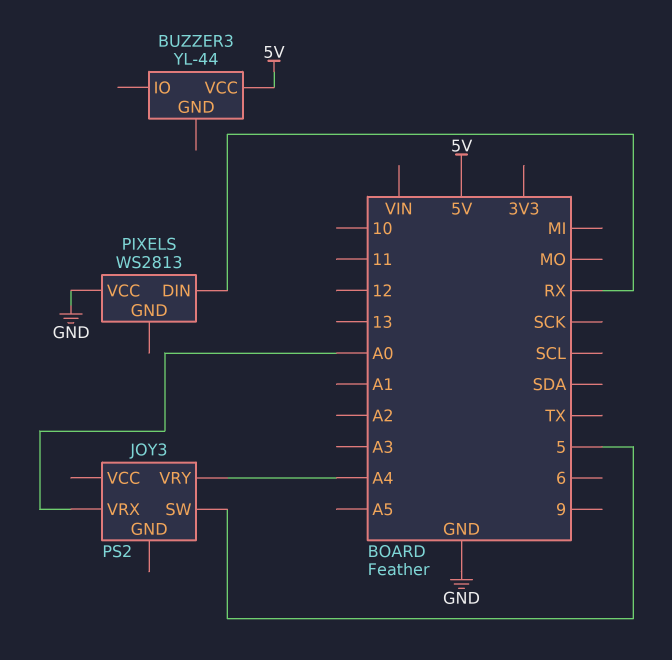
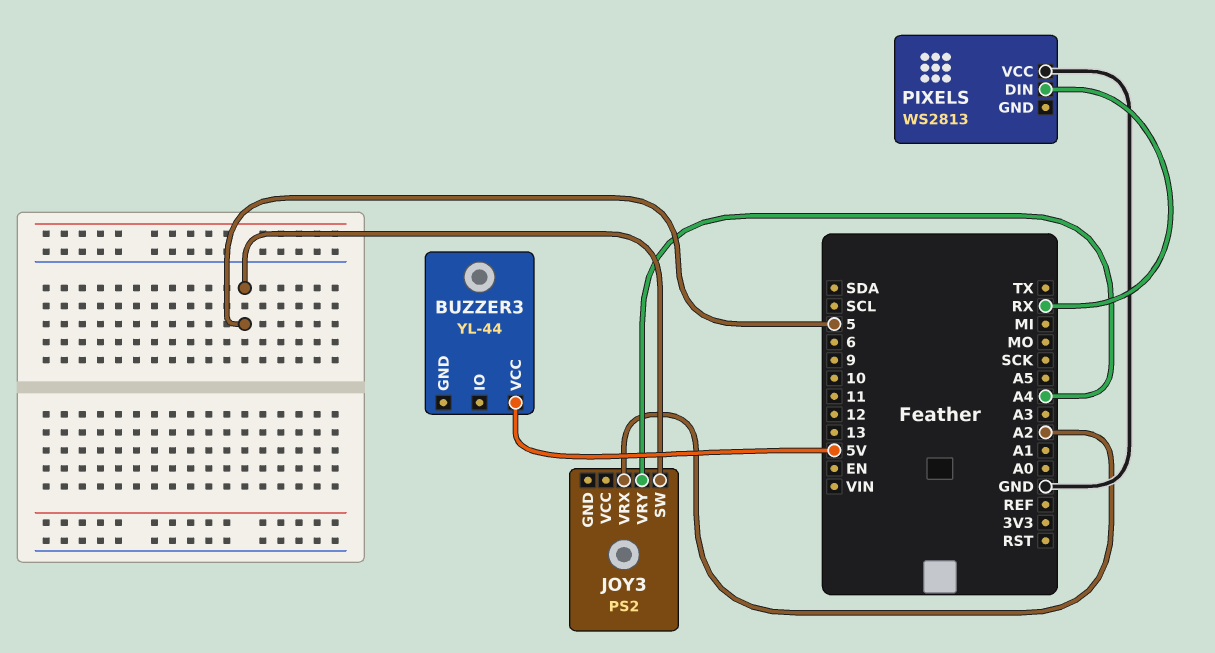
JOY3 pin VRX: A0 -> A2

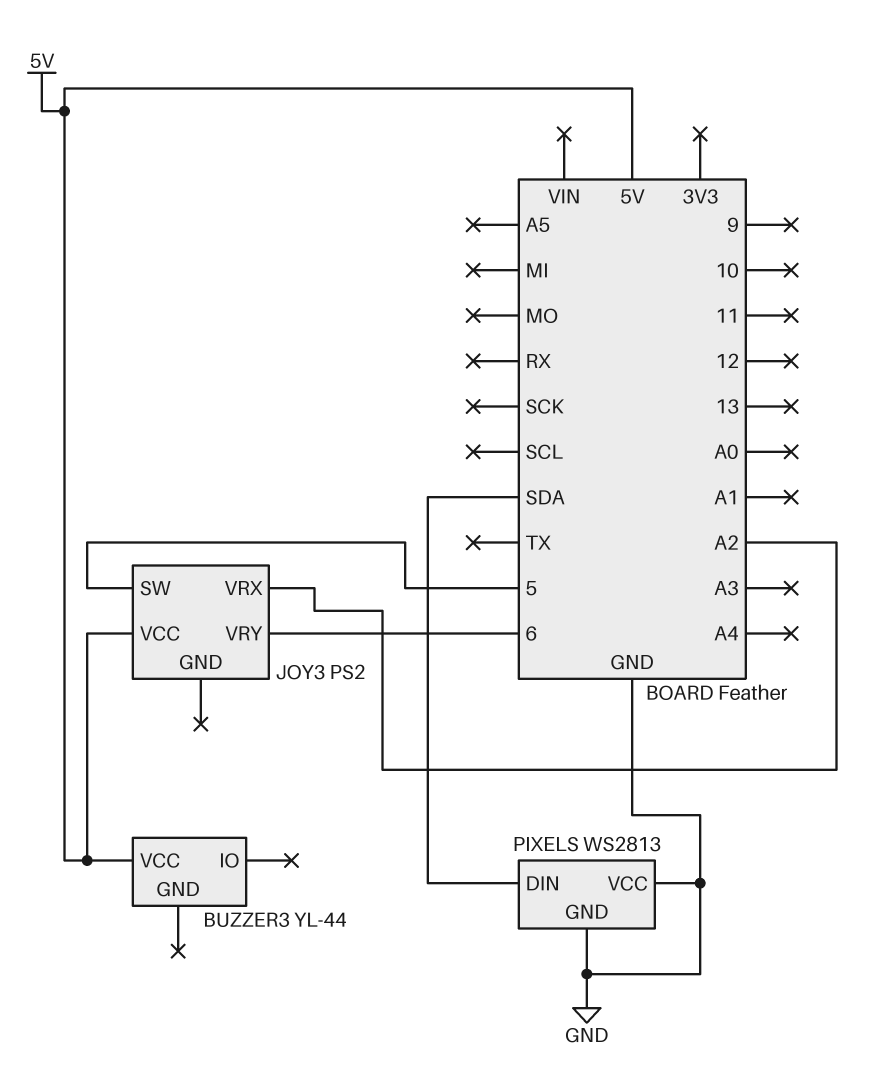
JOY3 pin VCC: none -> 5V
JOY3 pin VRY: A4 -> 6
PIXELS pin DIN: RX -> SDA
PIXELS pin GND: none -> GND

